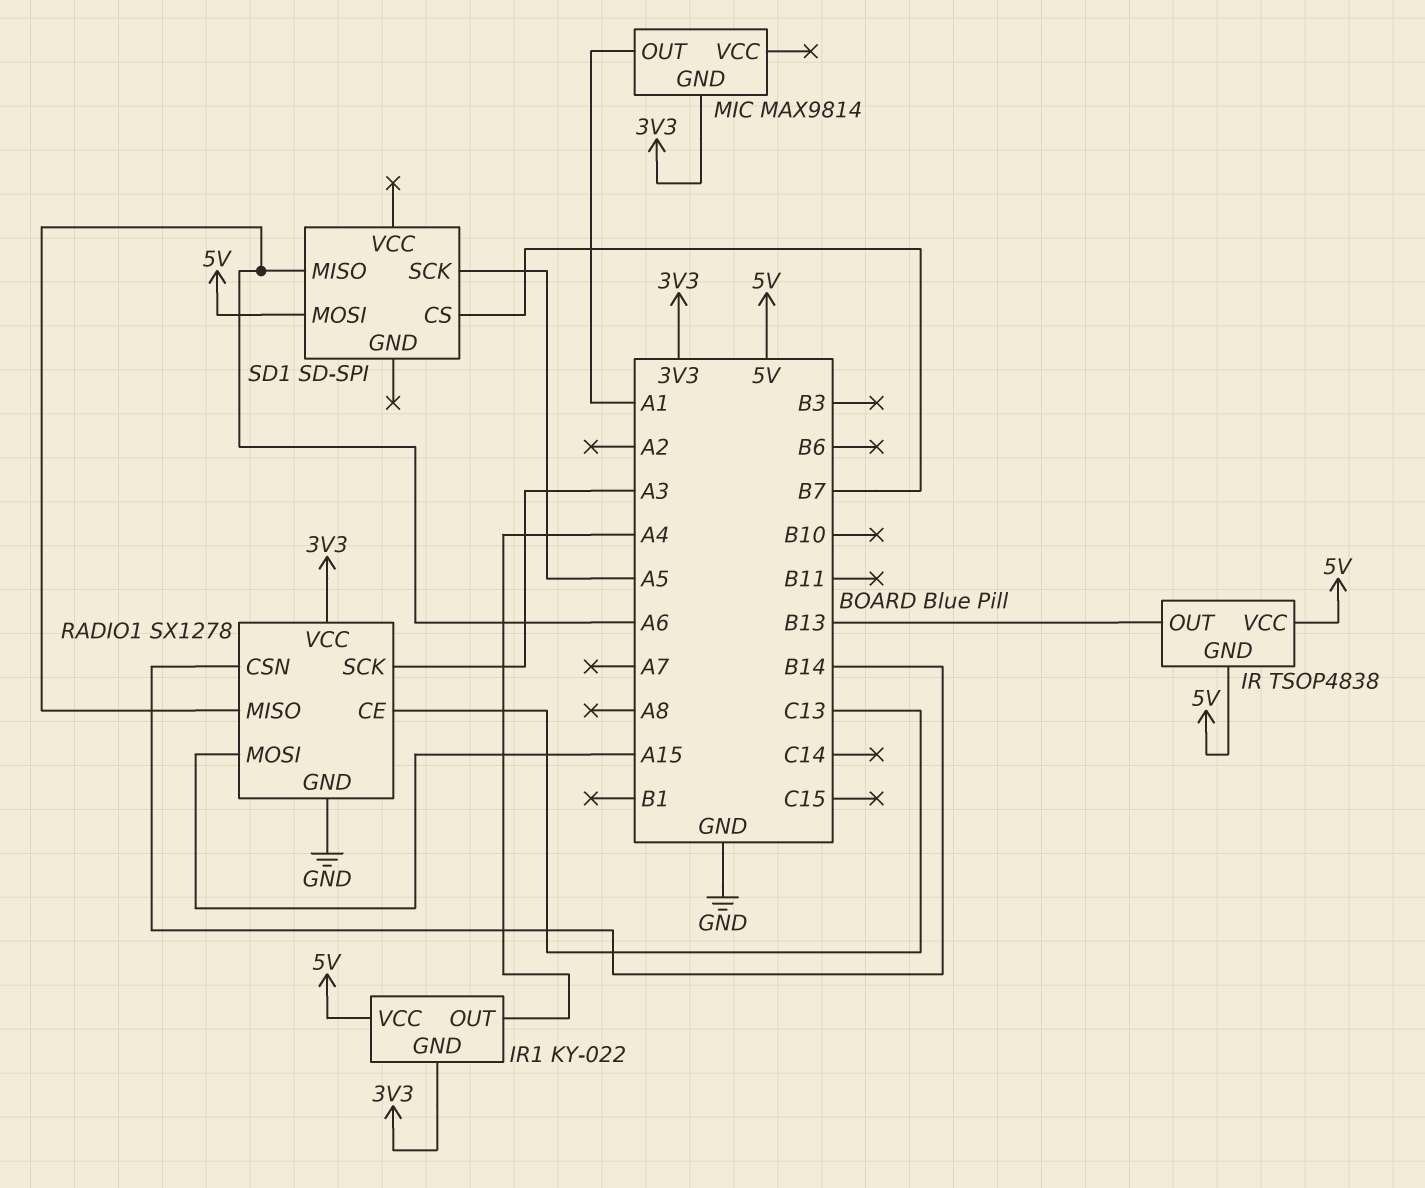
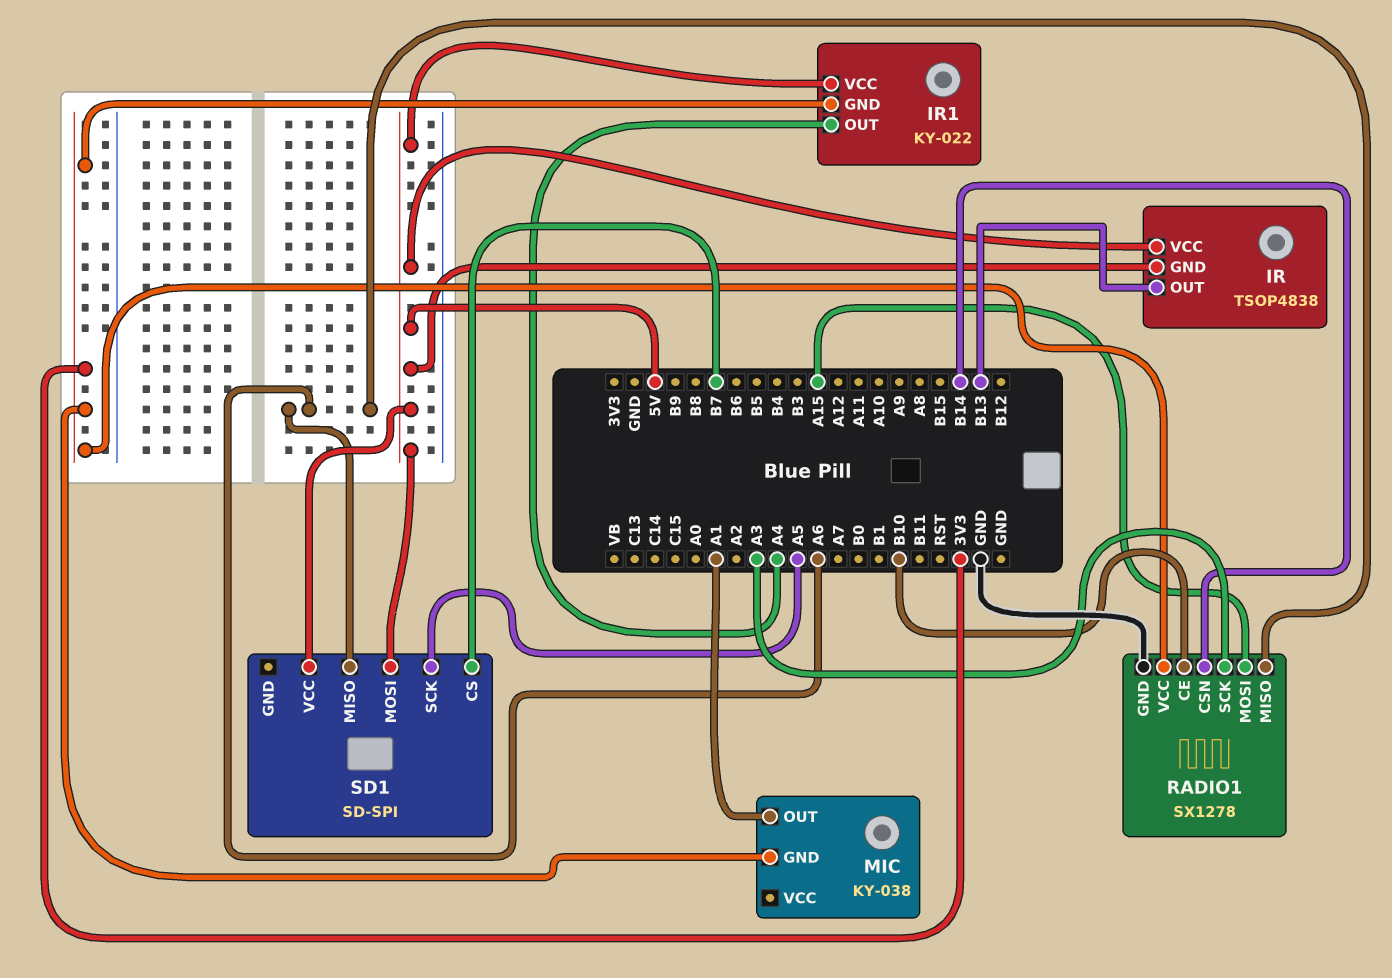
MIC: MAX9814 -> KY-038
RADIO1 pin CE: C13 -> B10
SD1 pin VCC: none -> 5V

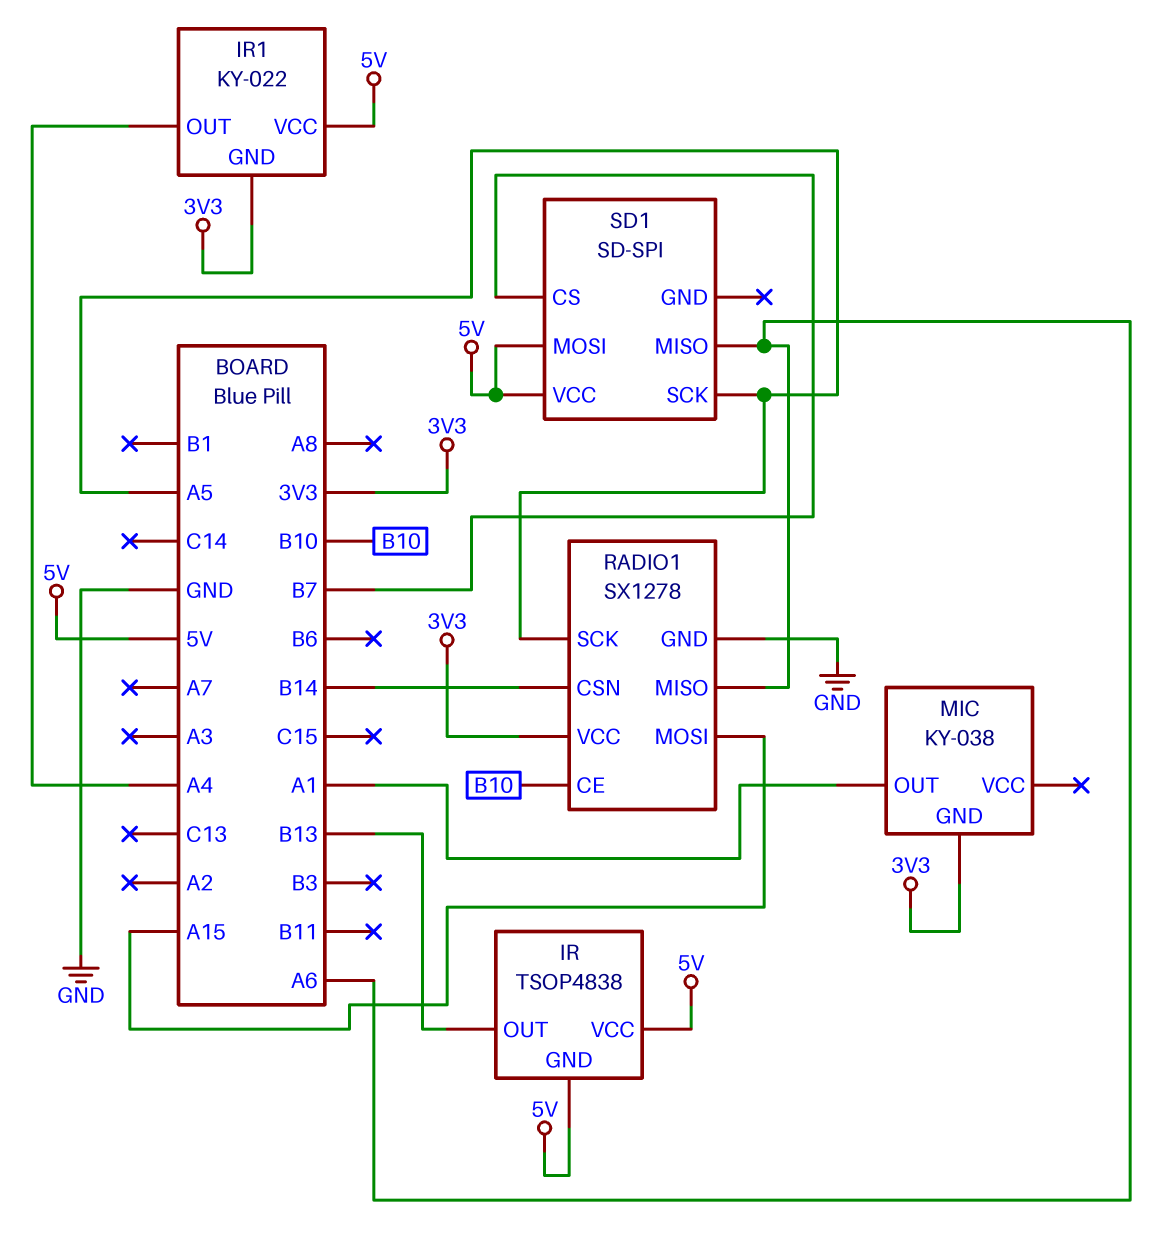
RADIO1 pin SCK: A3 -> A5

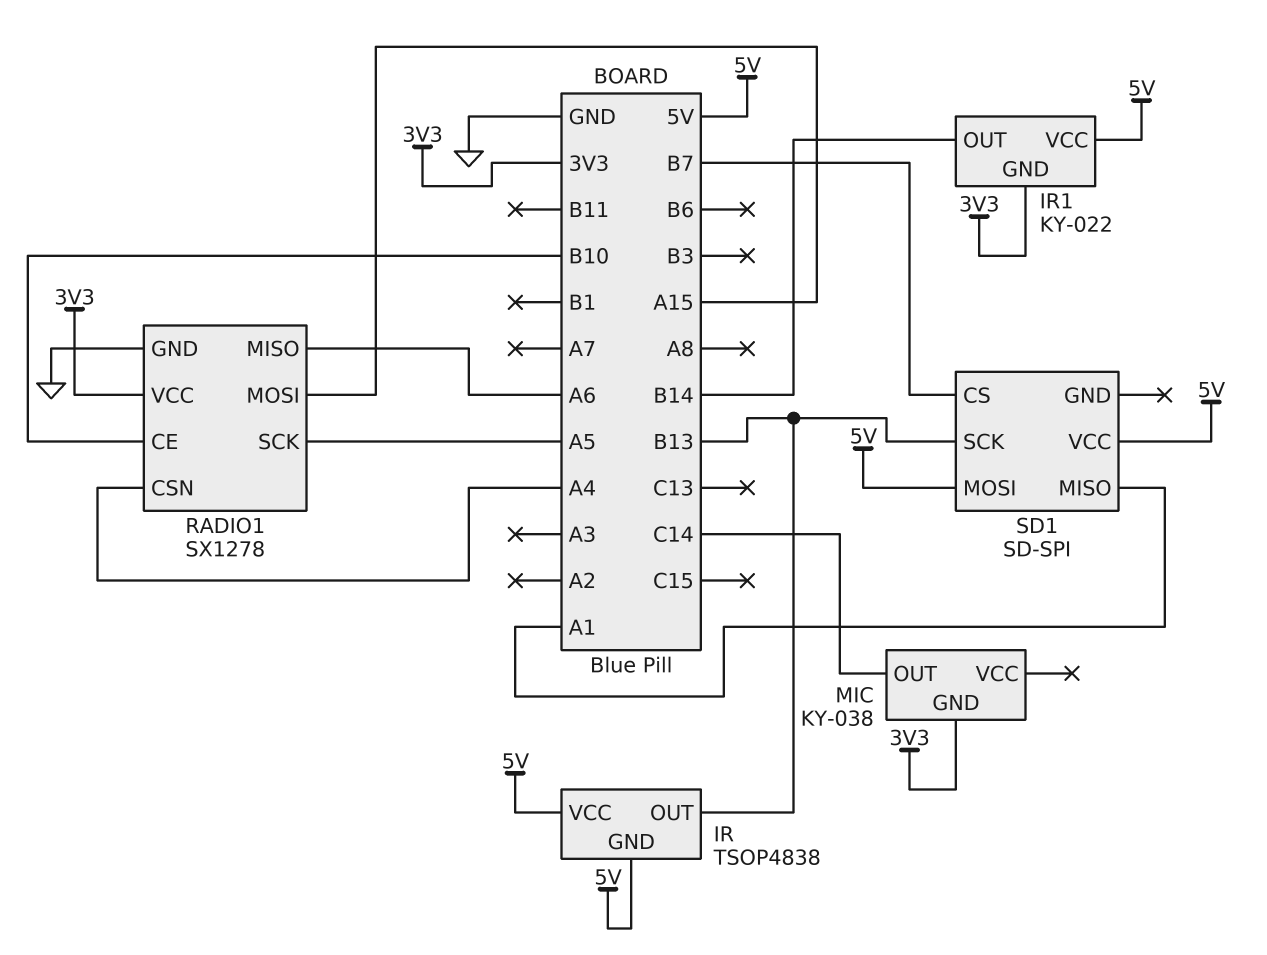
IR1 pin OUT: A4 -> B14
MIC pin OUT: A1 -> C14
RADIO1 pin CSN: B14 -> A4
SD1 pin MISO: A6 -> A1
SD1 pin SCK: A5 -> B13

